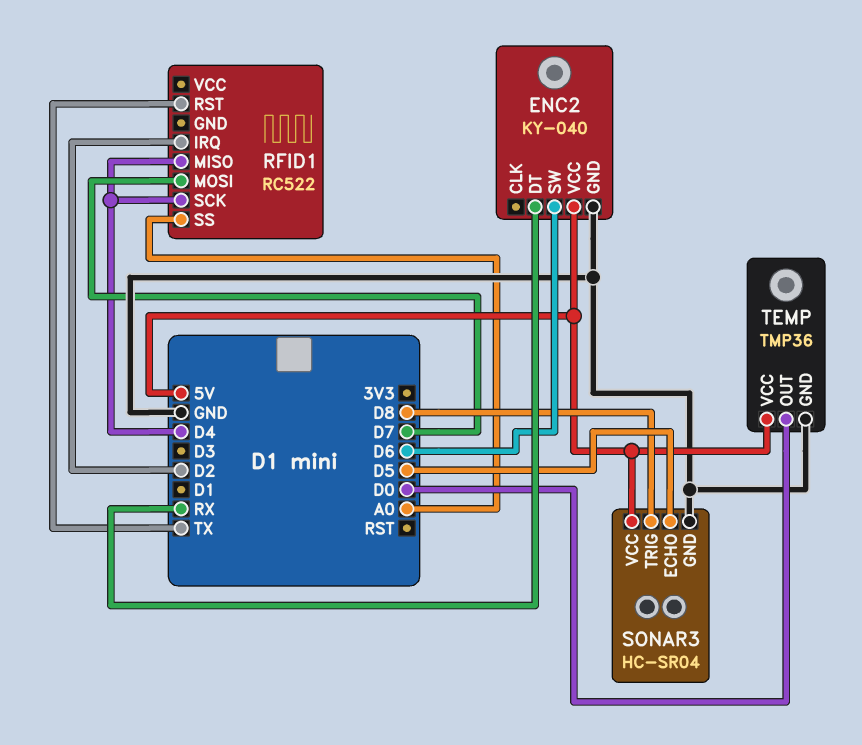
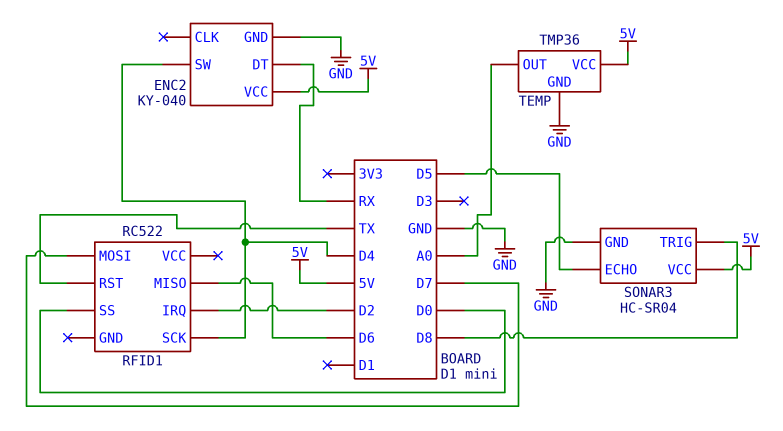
ENC2 pin SW: D6 -> D4
RFID1 pin MISO: D4 -> D6
RFID1 pin SS: A0 -> D0
TEMP pin OUT: D0 -> A0

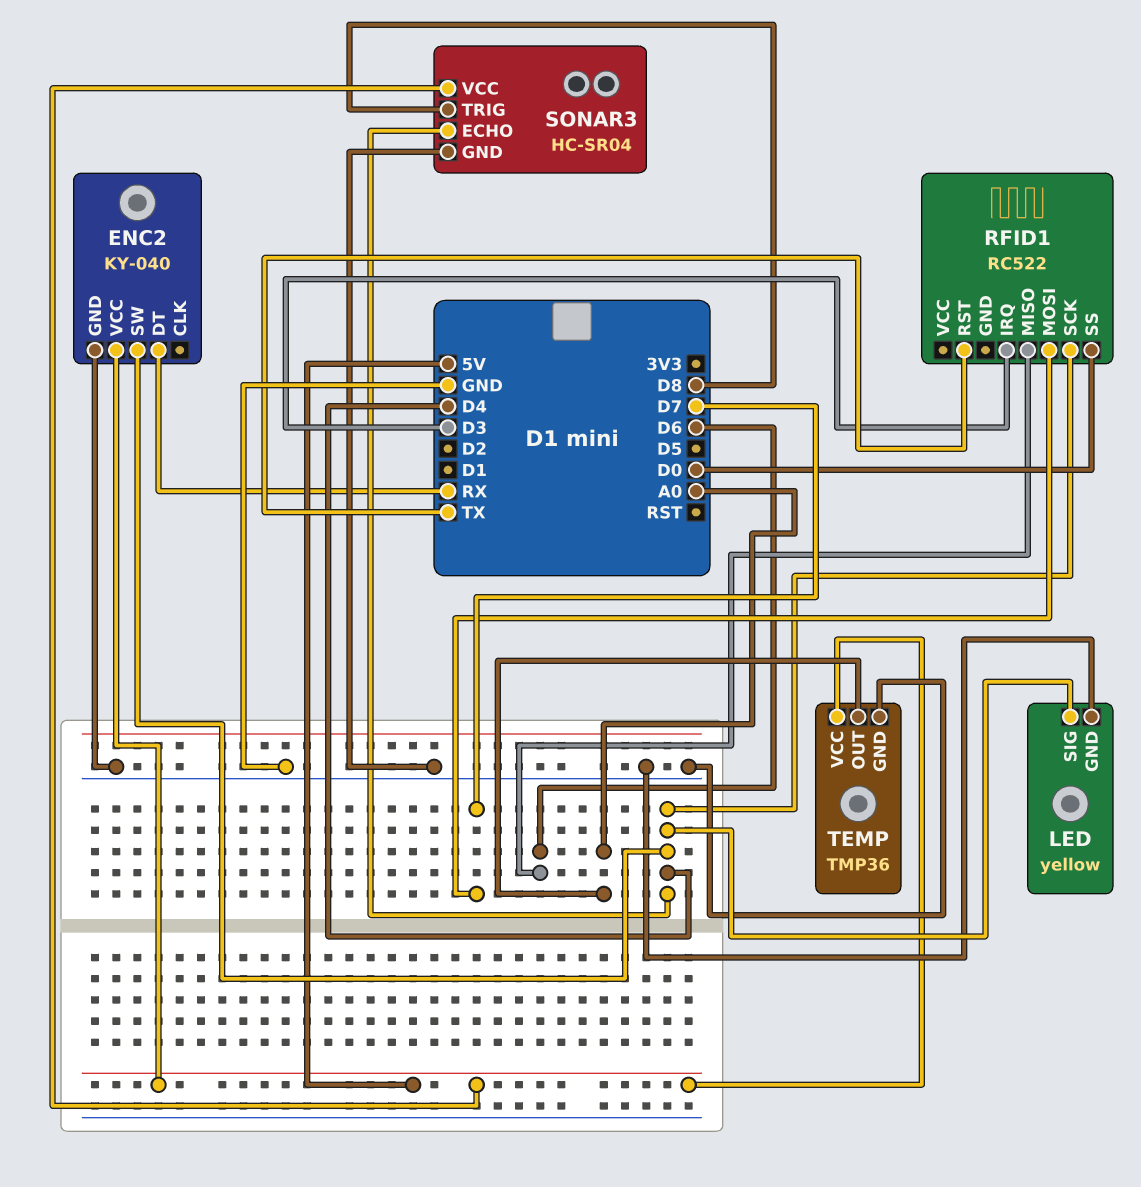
LED: none -> yellow
LED pin GND: none -> GND
LED pin SIG: none -> D4
RFID1 pin IRQ: D2 -> D3
SONAR3 pin ECHO: D5 -> D4

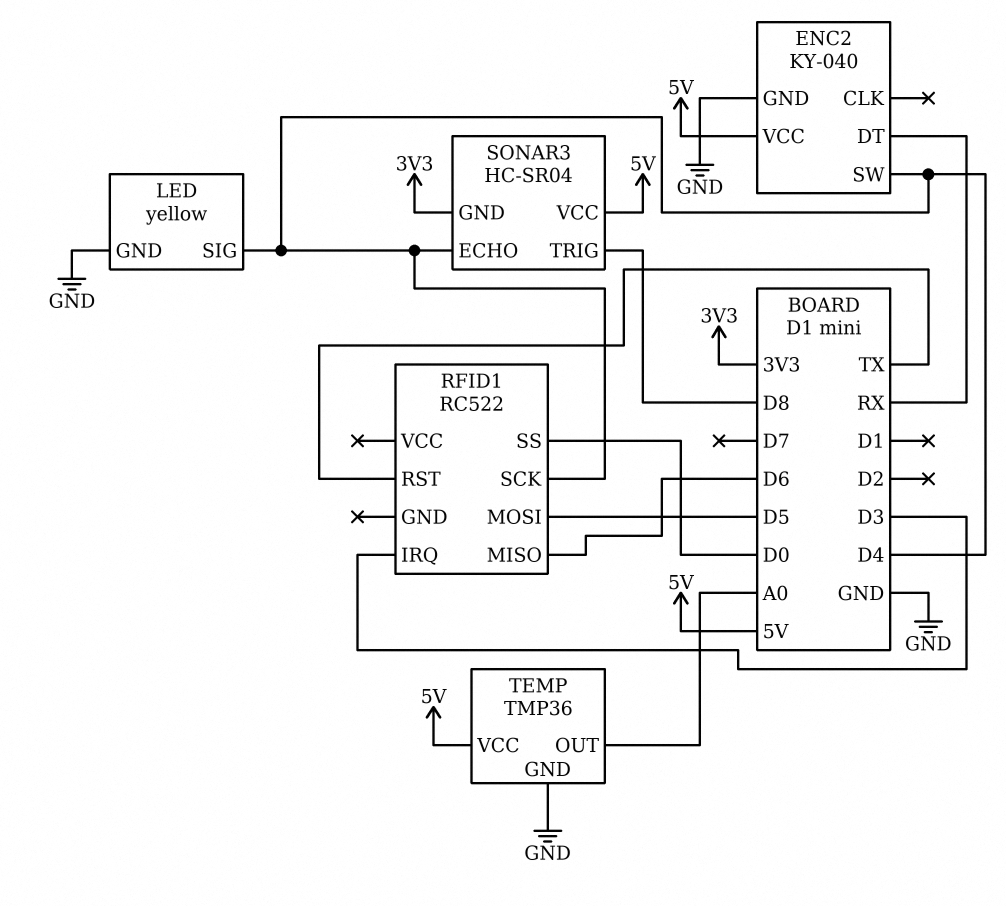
RFID1 pin MOSI: D7 -> D5
SONAR3 pin GND: GND -> 3V3

